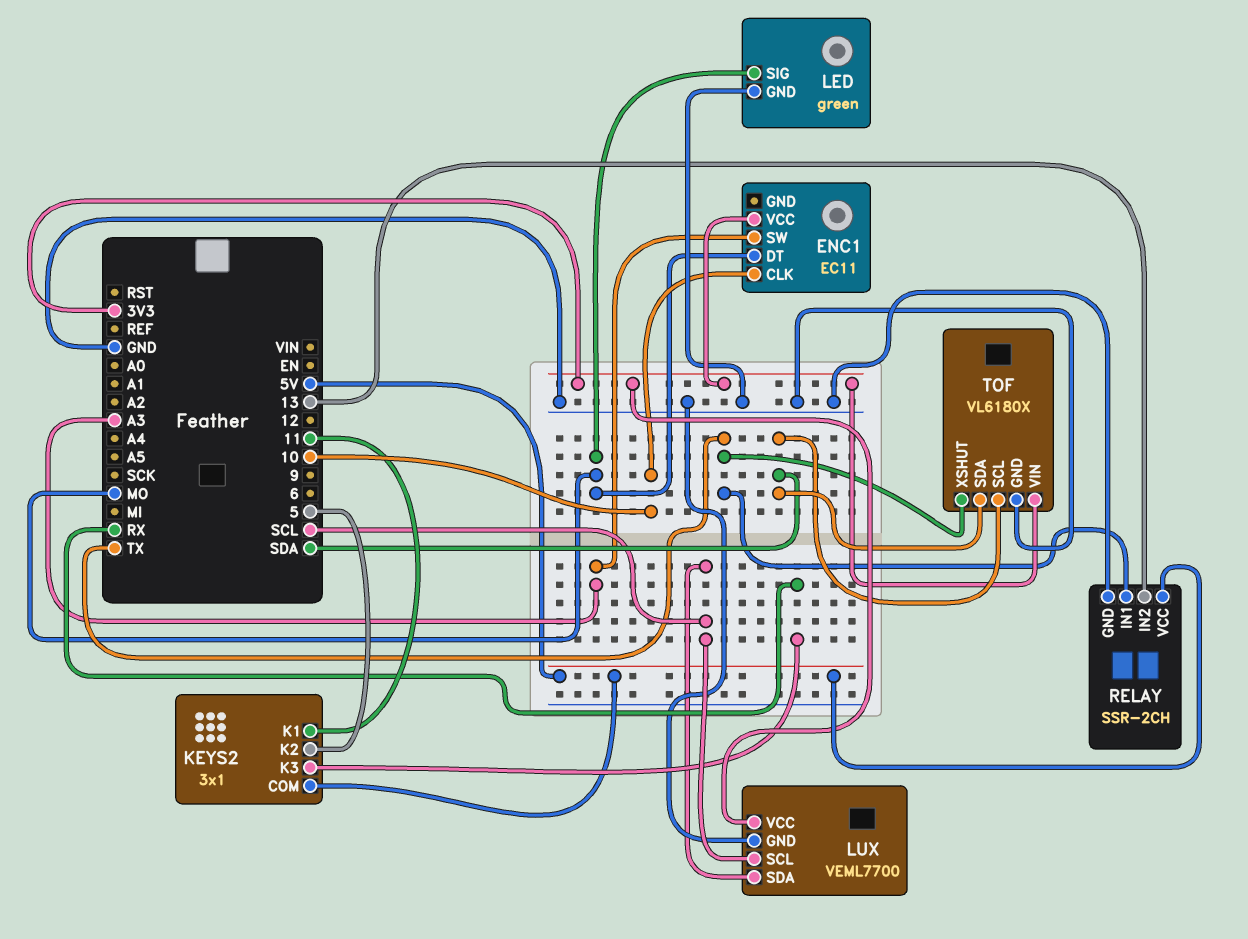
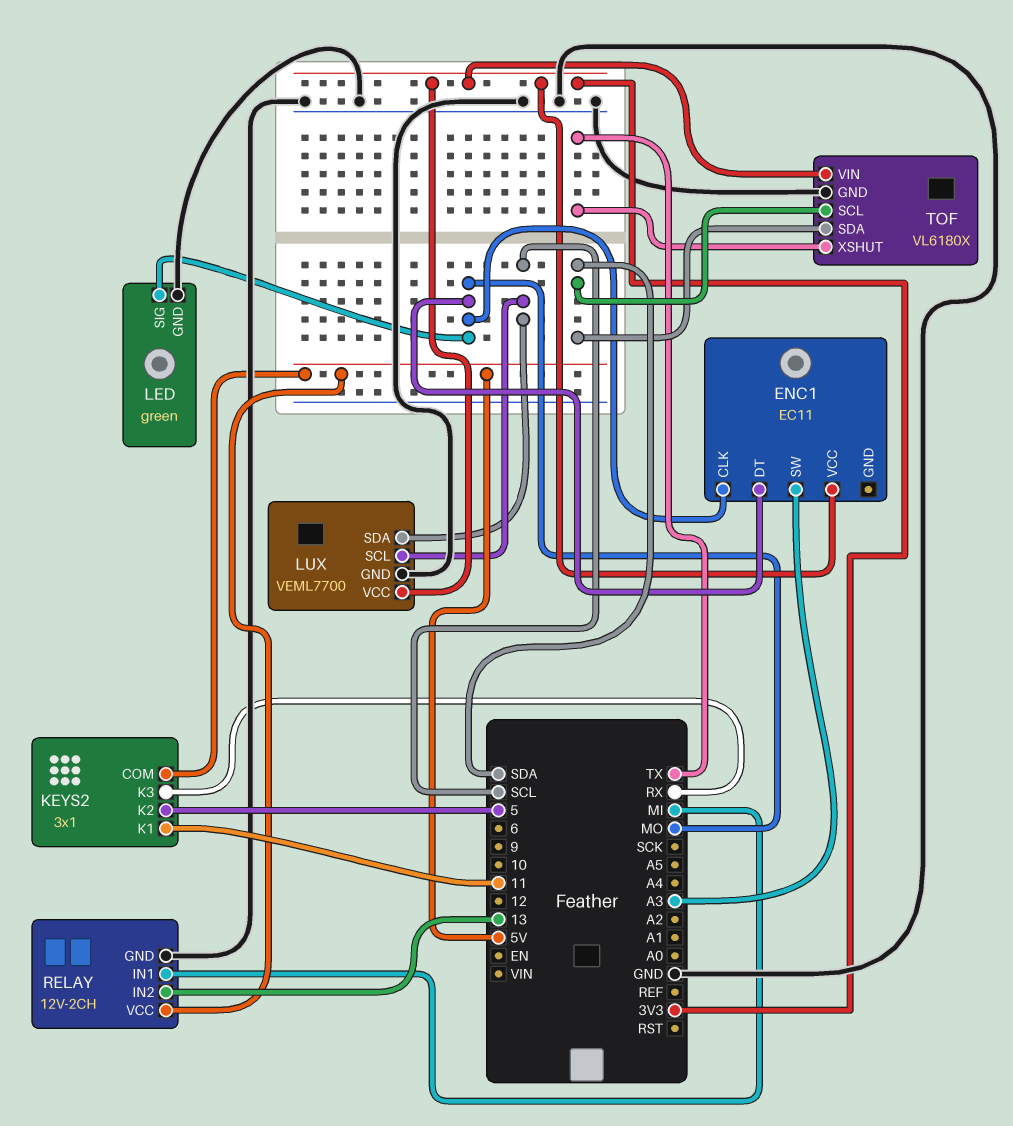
ENC1 pin CLK: 10 -> MO
RELAY: SSR-2CH -> 12V-2CH
RELAY pin IN1: TX -> MI

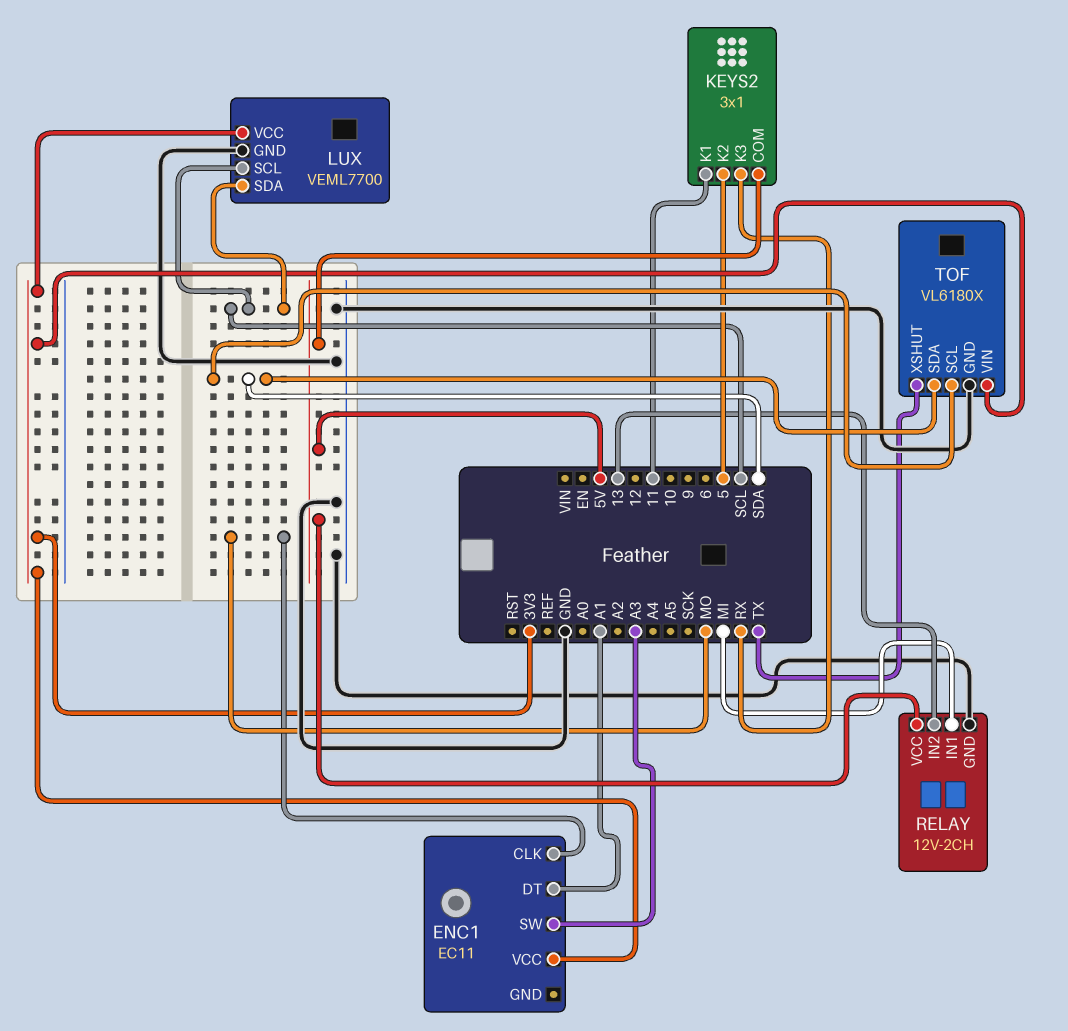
ENC1 pin DT: MO -> A1
LED: green -> none
LED pin GND: GND -> none
LED pin SIG: MO -> none

